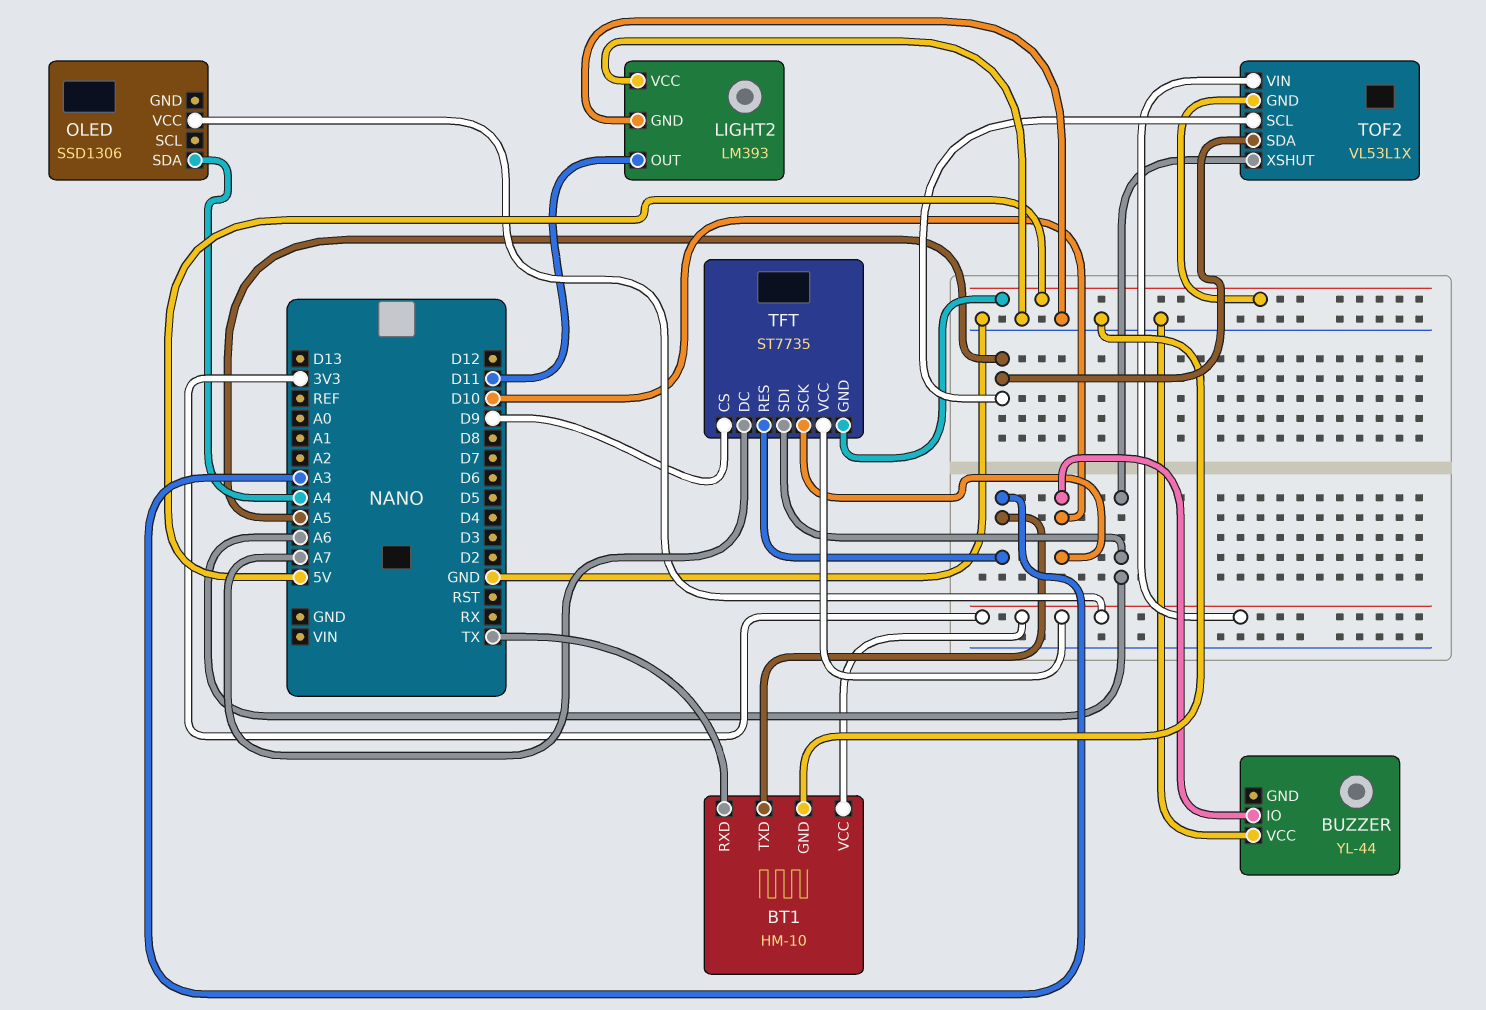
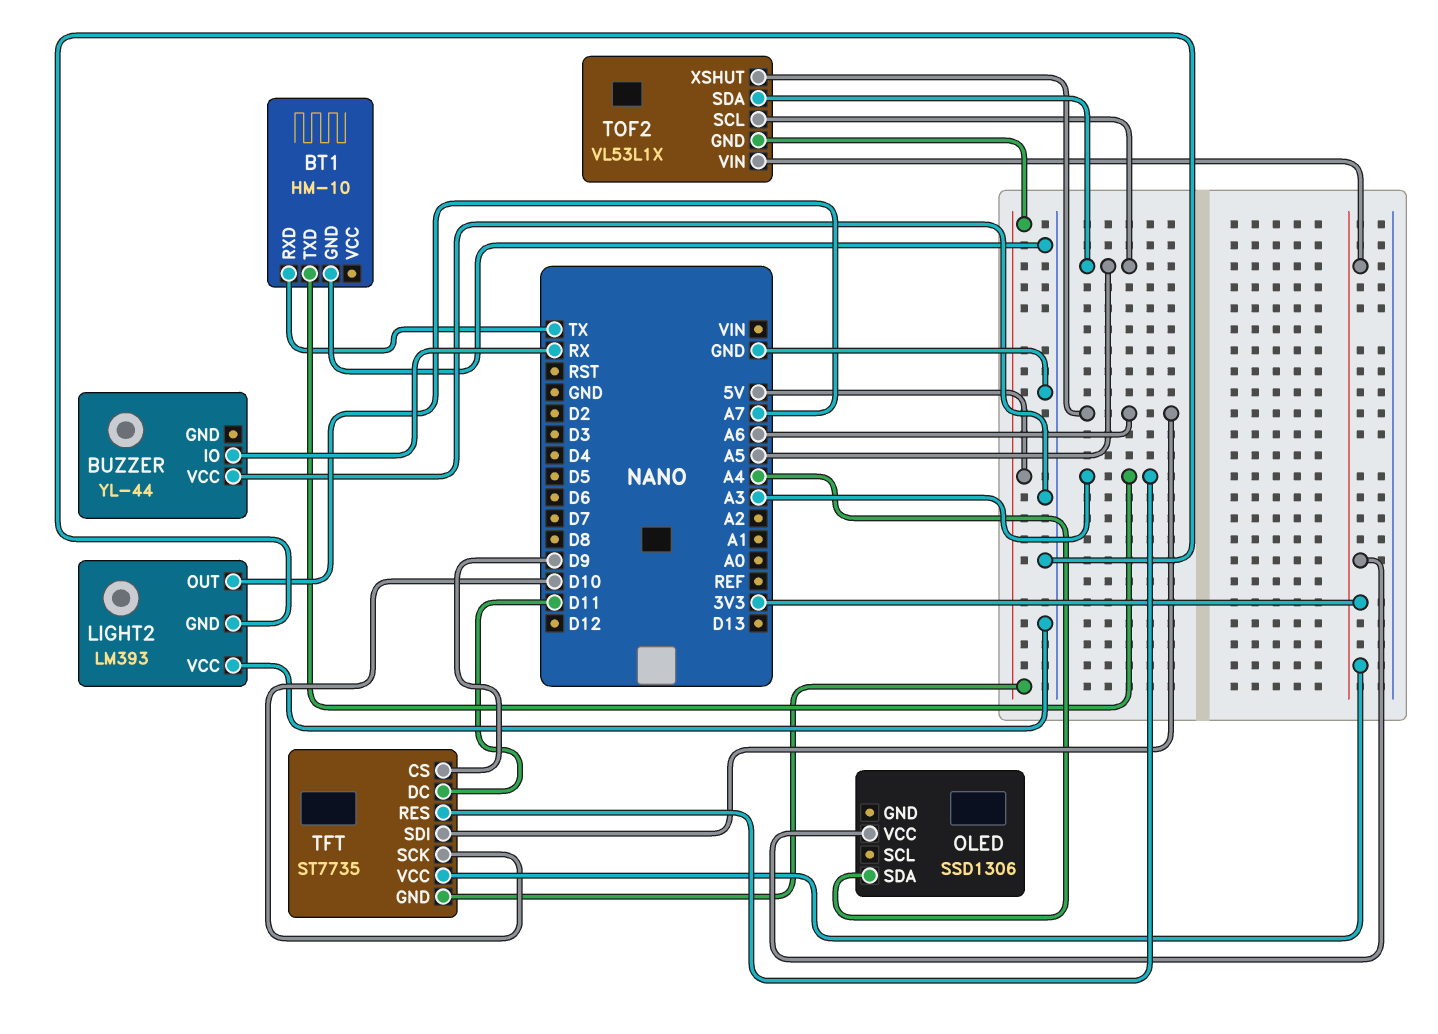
BT1 pin VCC: 3V3 -> none
BUZZER pin IO: D10 -> RX
LIGHT2 pin OUT: D11 -> A7
TFT pin DC: A7 -> D11

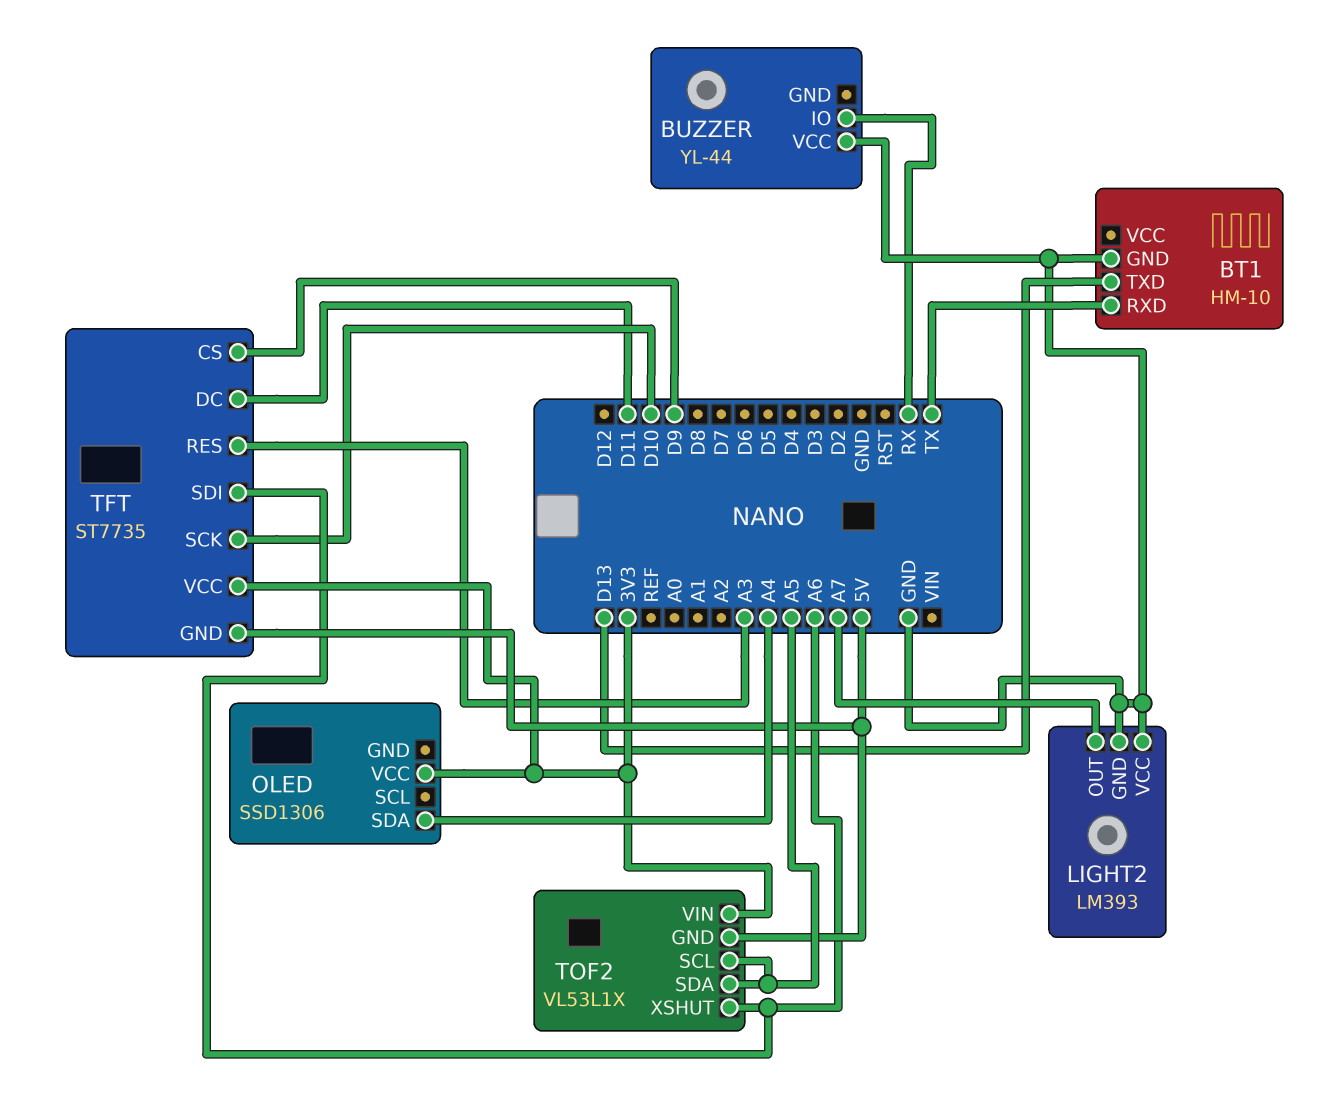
BT1 pin TXD: A3 -> D13

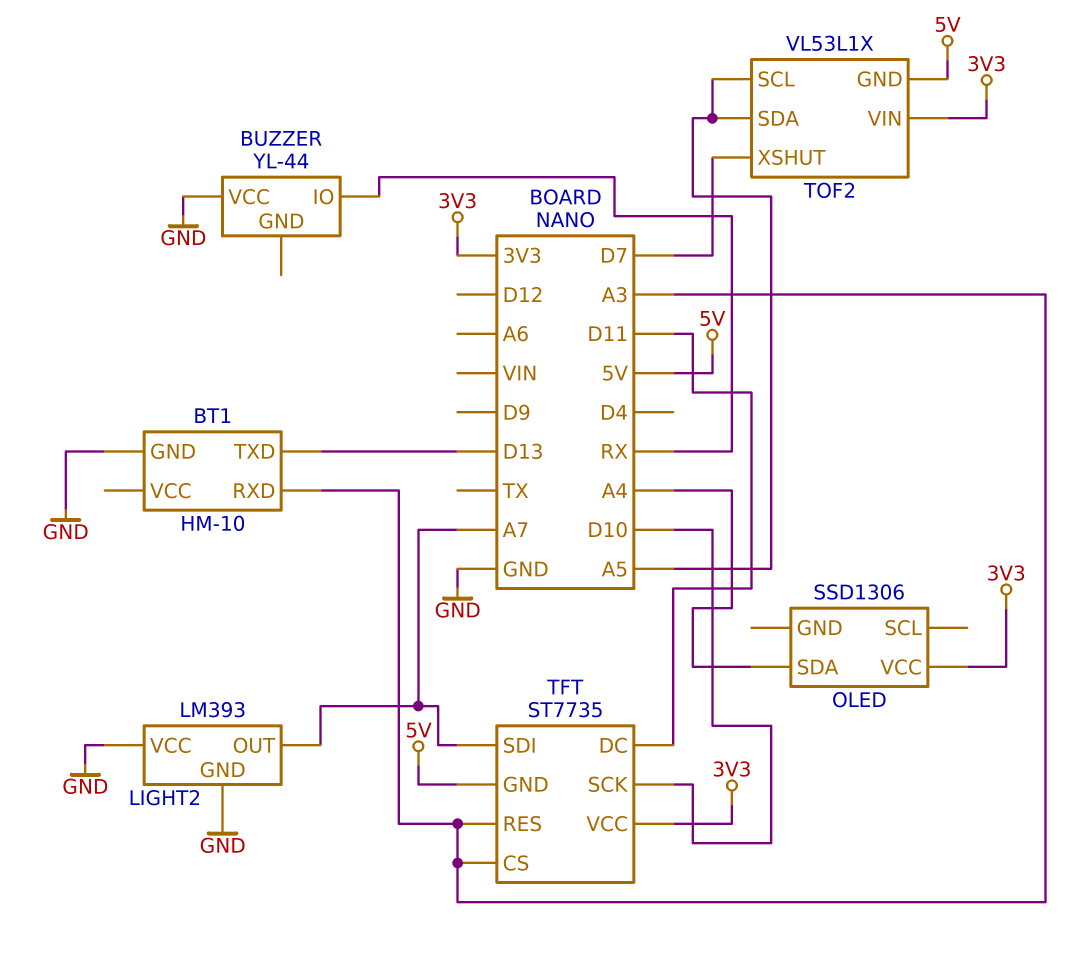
BT1 pin RXD: TX -> A3
TFT pin CS: D9 -> A3
TFT pin SDI: A6 -> A7
TOF2 pin XSHUT: A6 -> D7

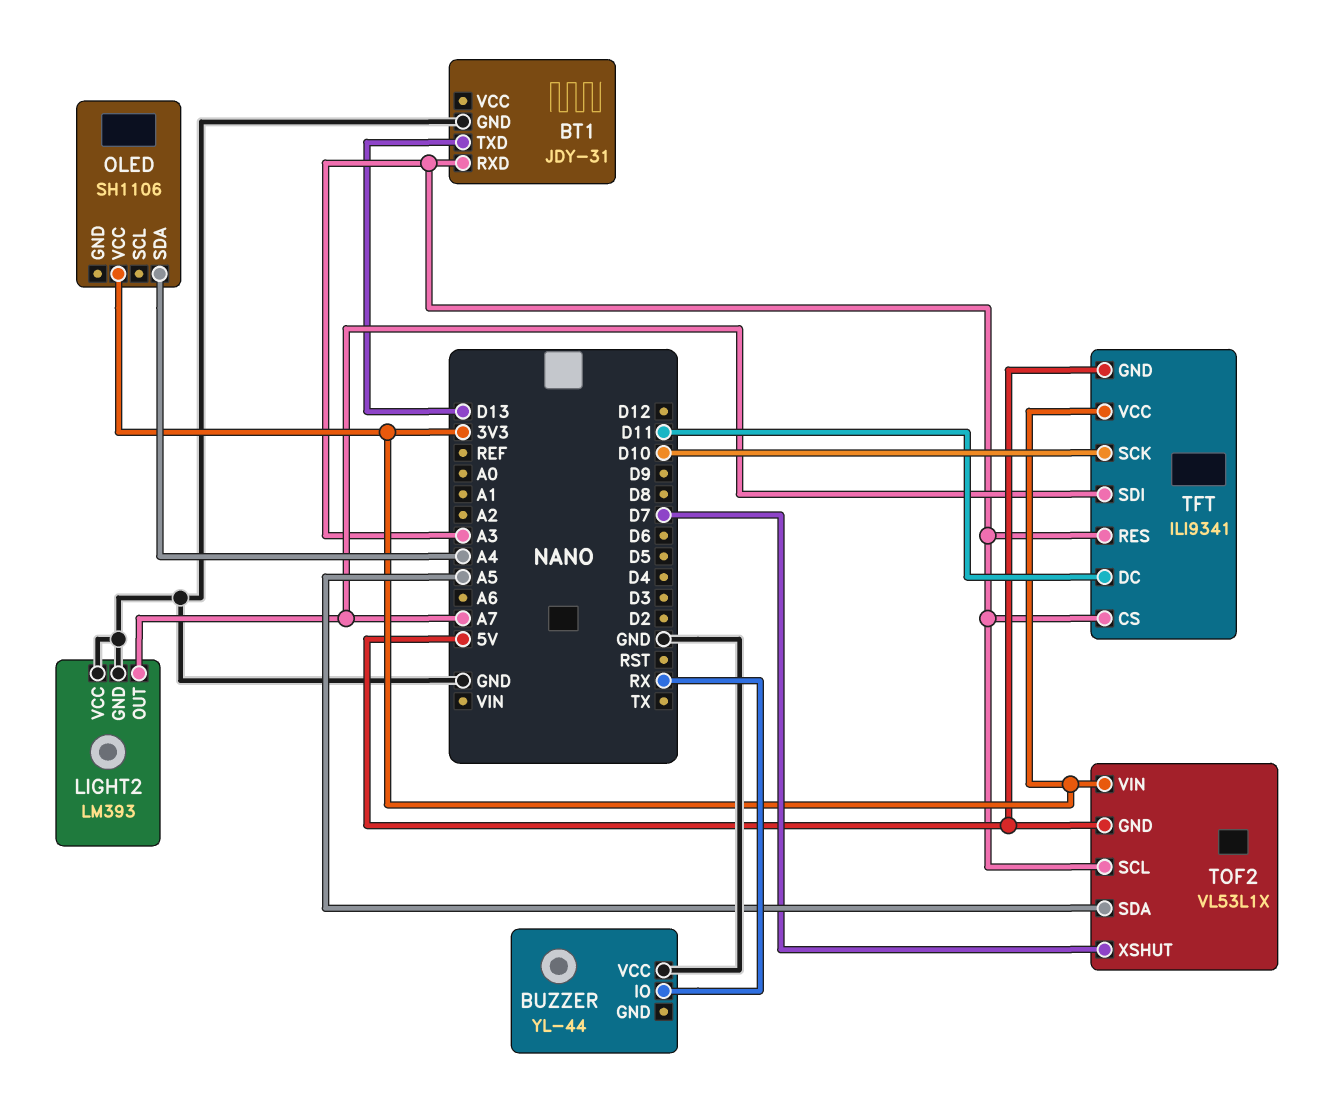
BT1: HM-10 -> JDY-31
OLED: SSD1306 -> SH1106
TFT: ST7735 -> ILI9341
TOF2 pin SCL: A5 -> A3

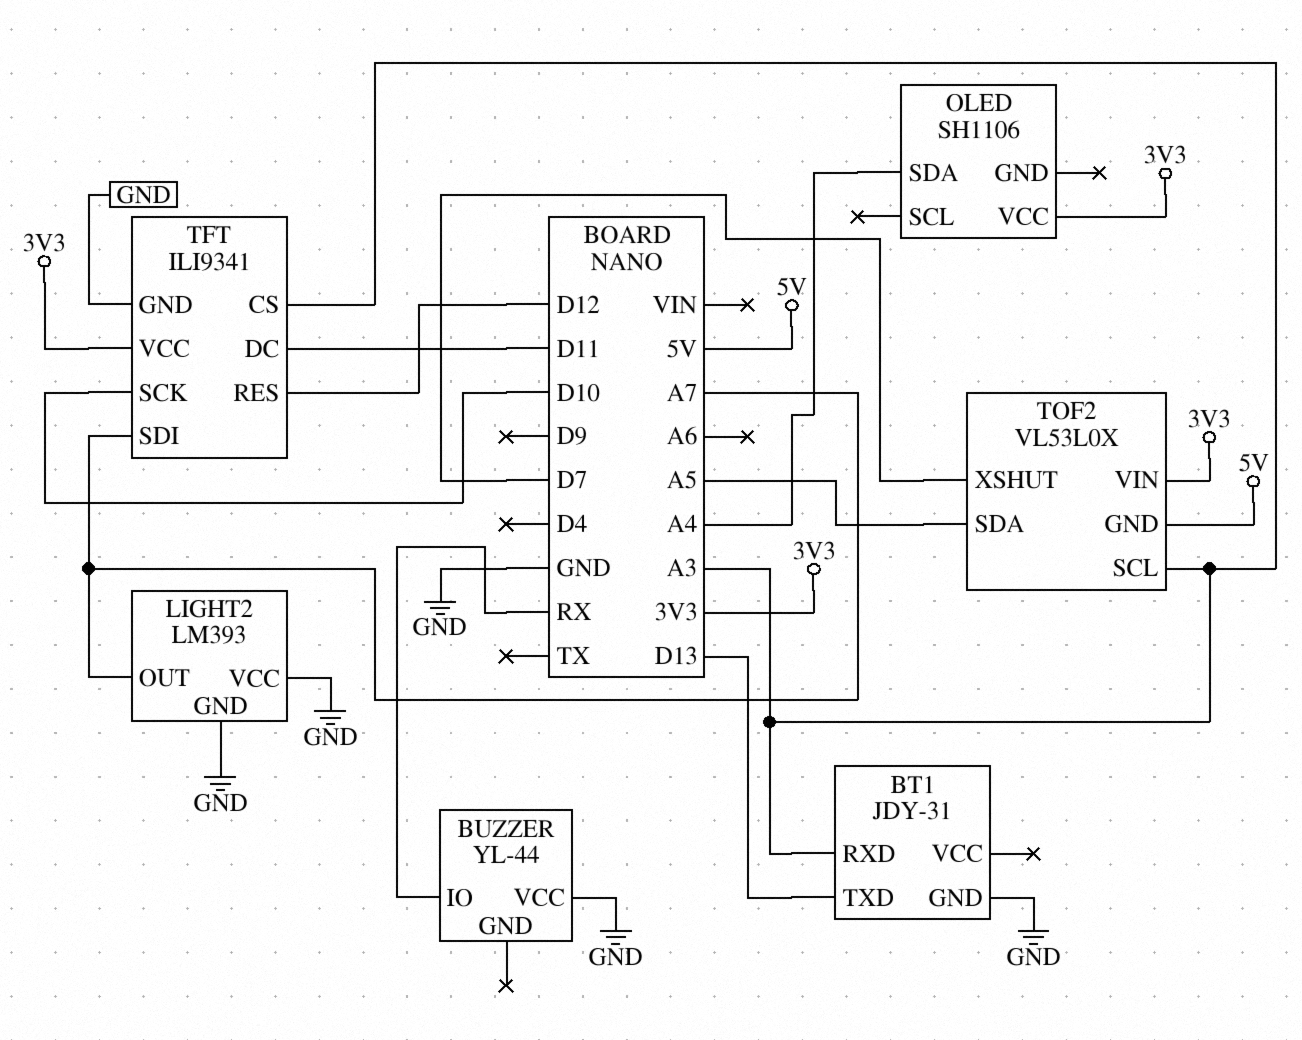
TFT pin GND: 5V -> GND
TFT pin RES: A3 -> D12
TOF2: VL53L1X -> VL53L0X

